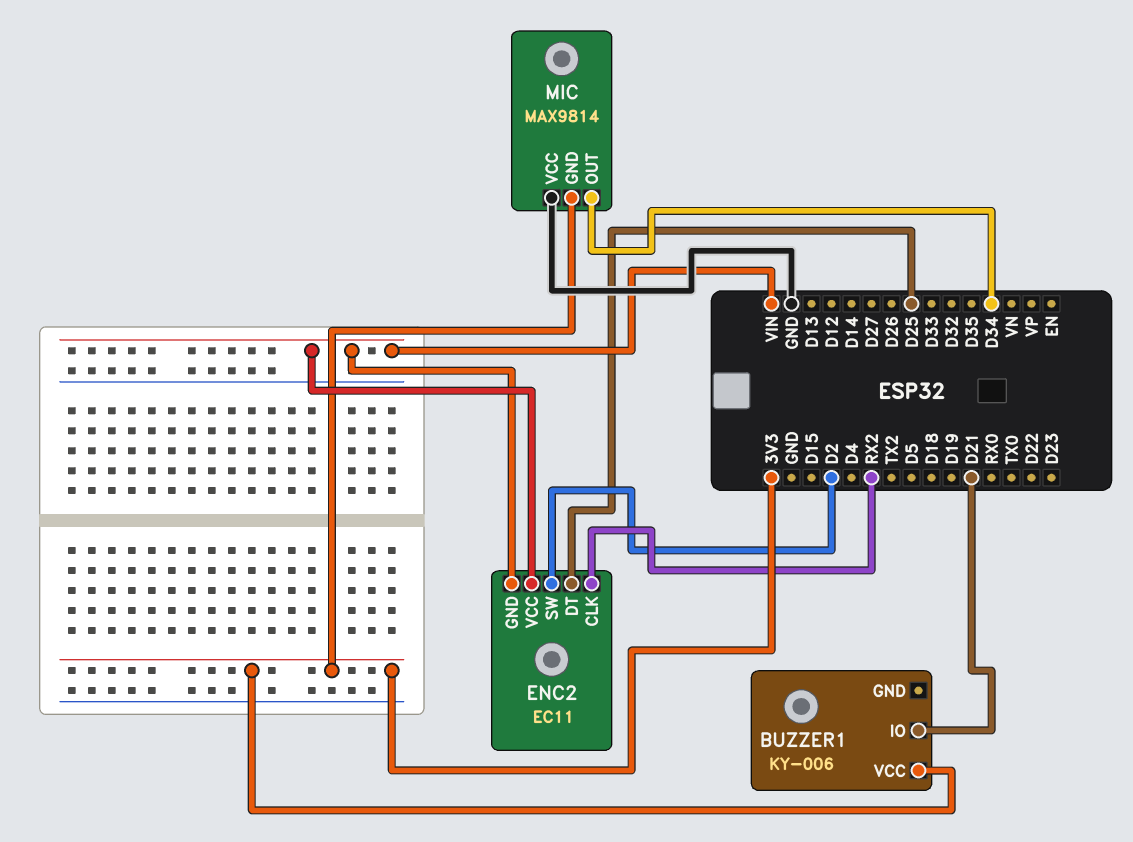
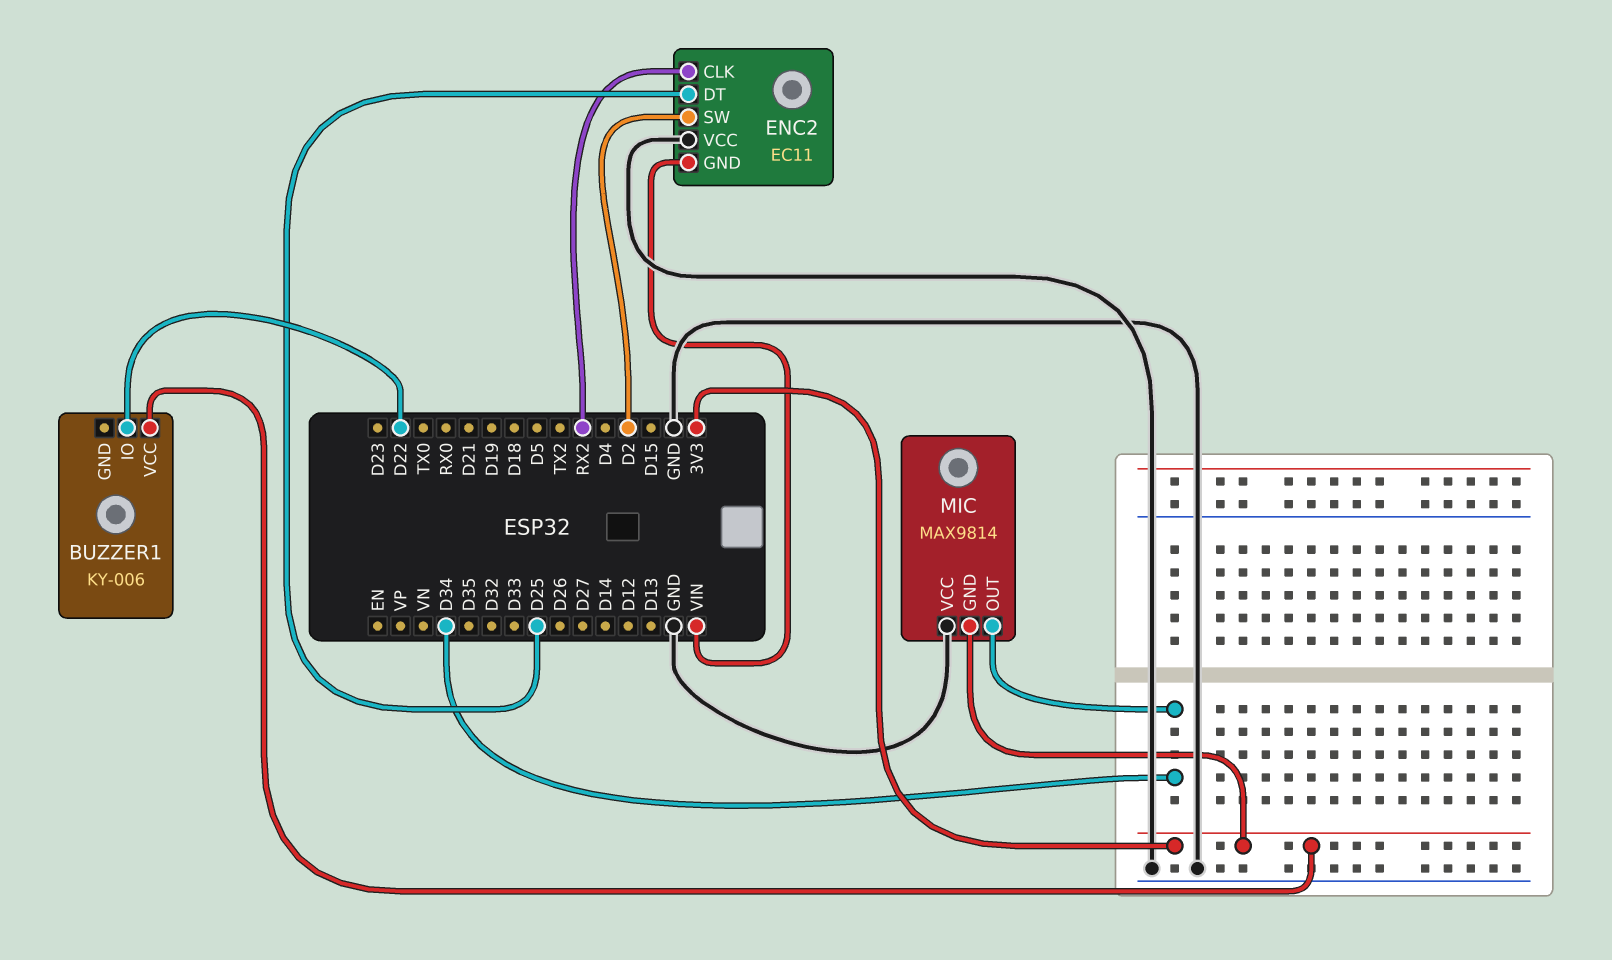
BUZZER1 pin IO: D21 -> D22
ENC2 pin VCC: VIN -> GND

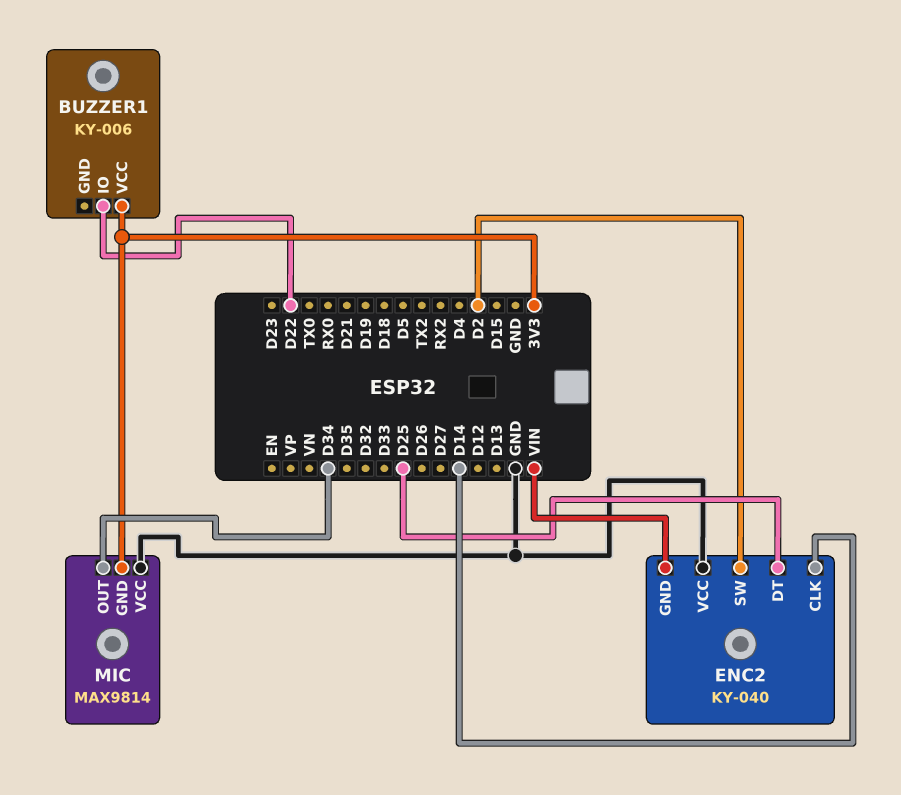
ENC2: EC11 -> KY-040
ENC2 pin CLK: RX2 -> D14

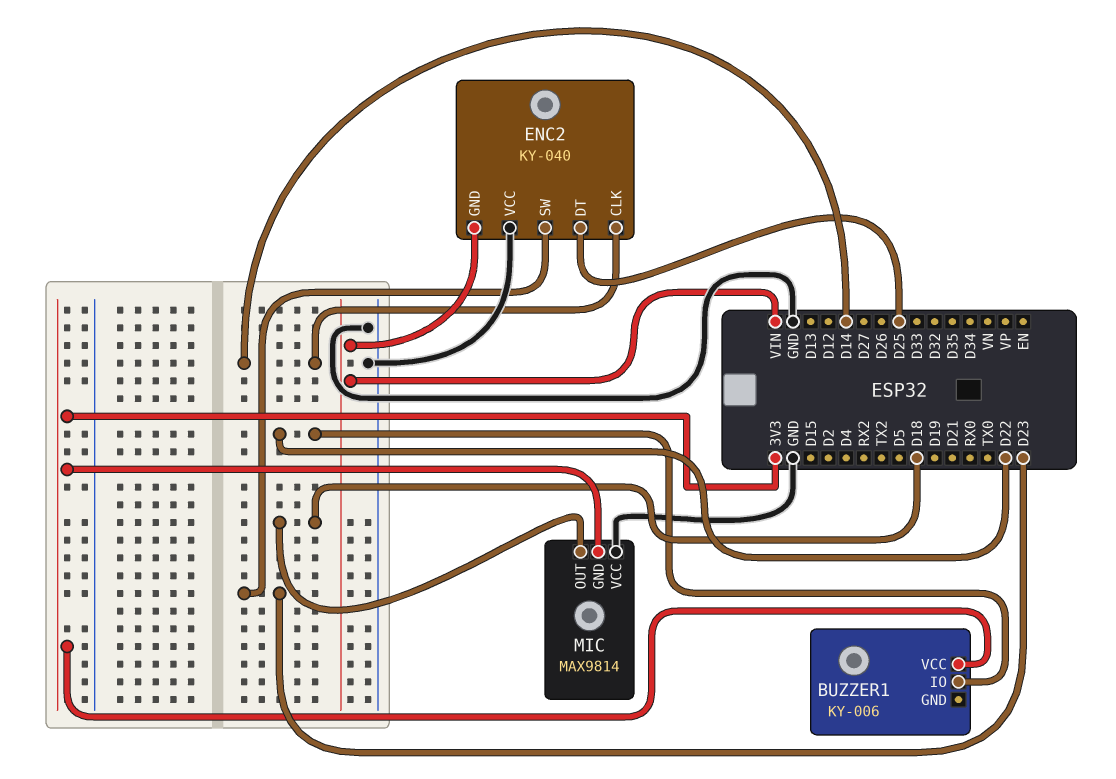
ENC2 pin SW: D2 -> D23
MIC pin OUT: D34 -> D18

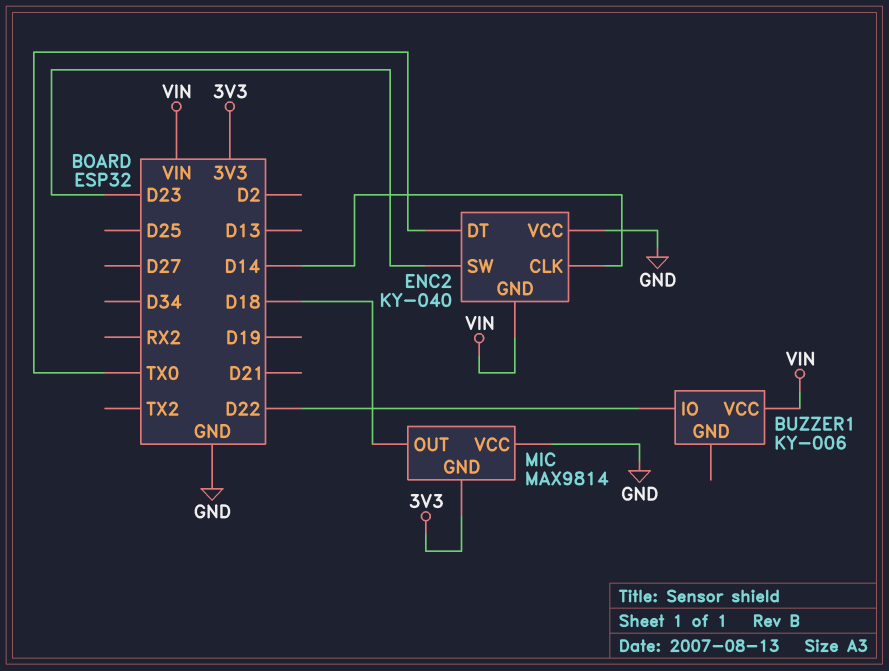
BUZZER1 pin VCC: 3V3 -> VIN
ENC2 pin DT: D25 -> TX0

